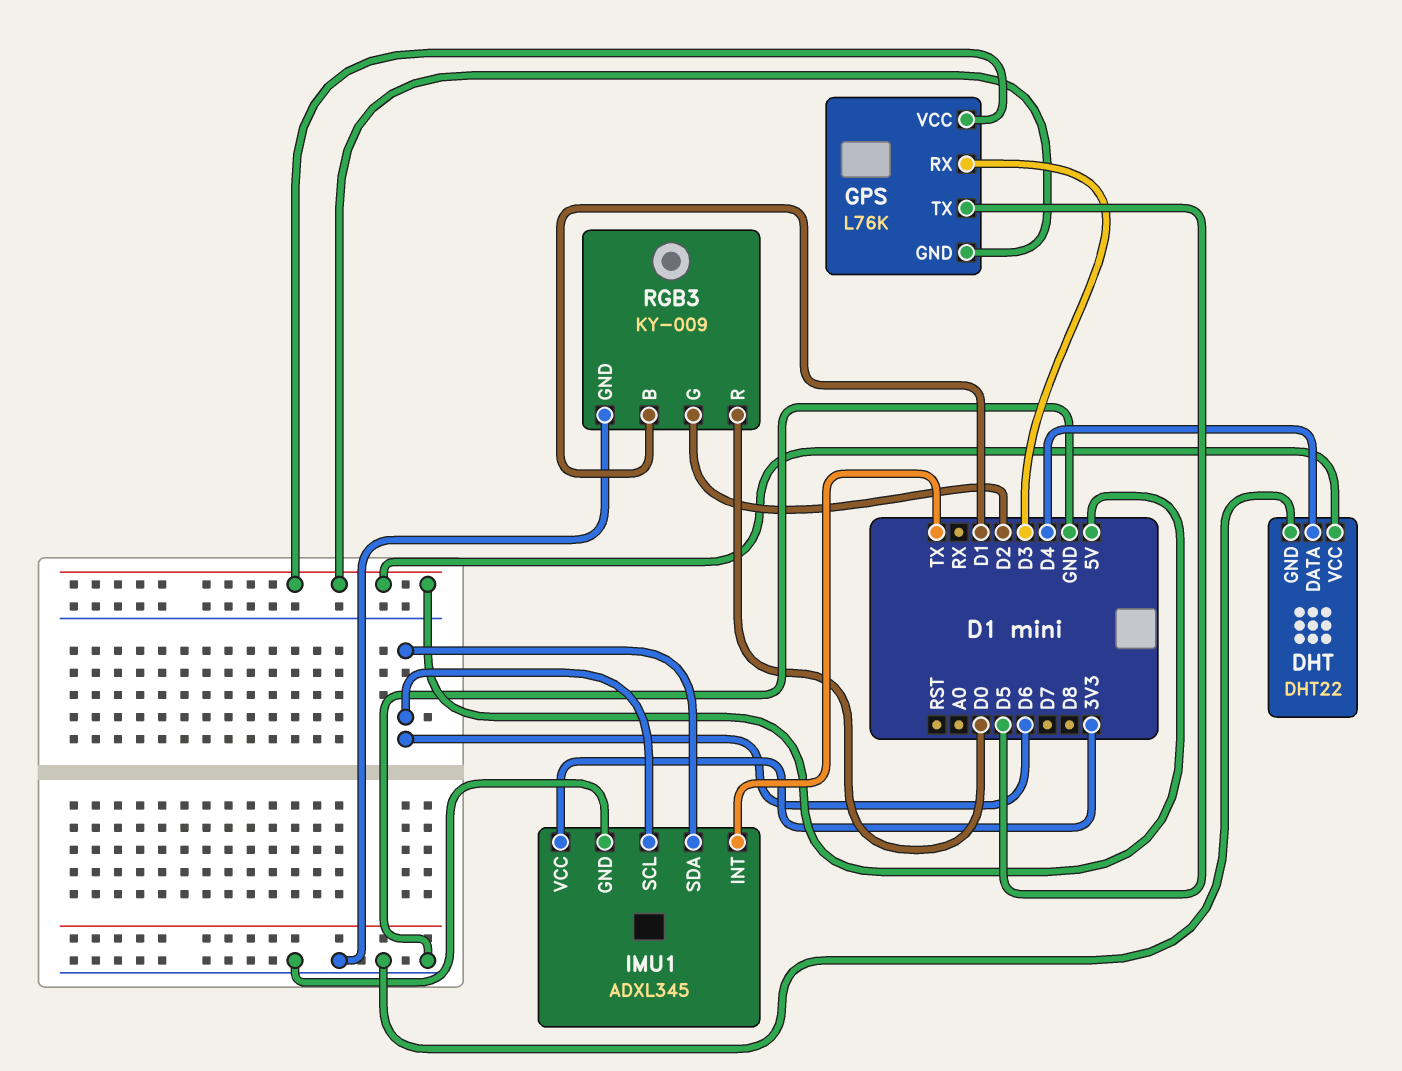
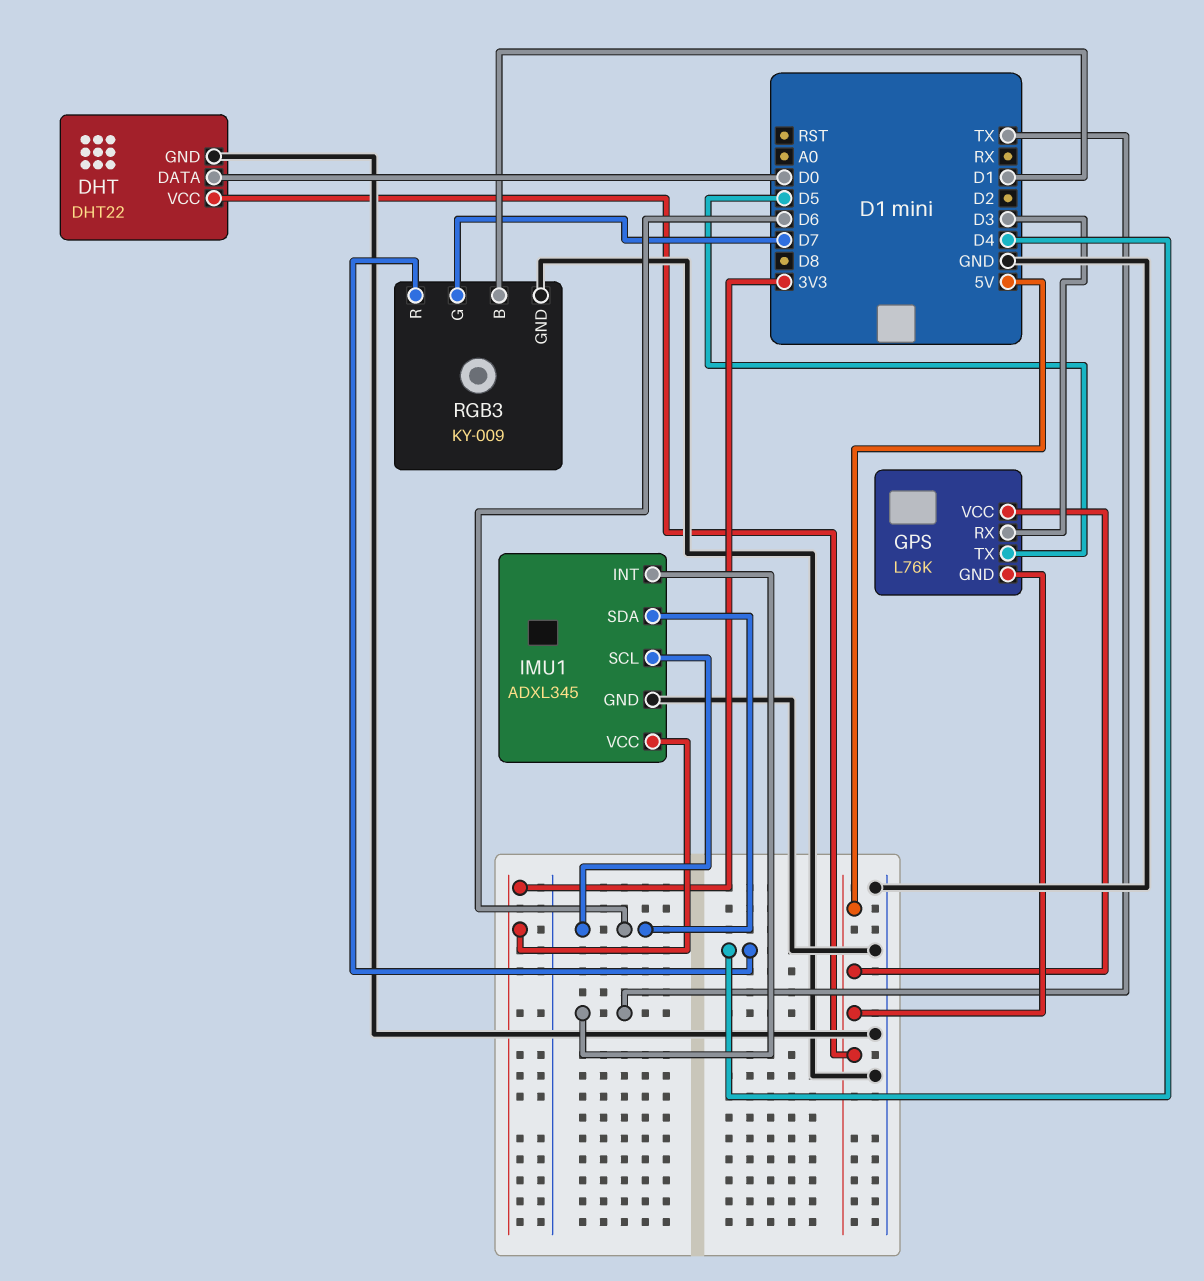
DHT pin DATA: D4 -> D0
RGB3 pin G: D2 -> D7
RGB3 pin R: D0 -> D4

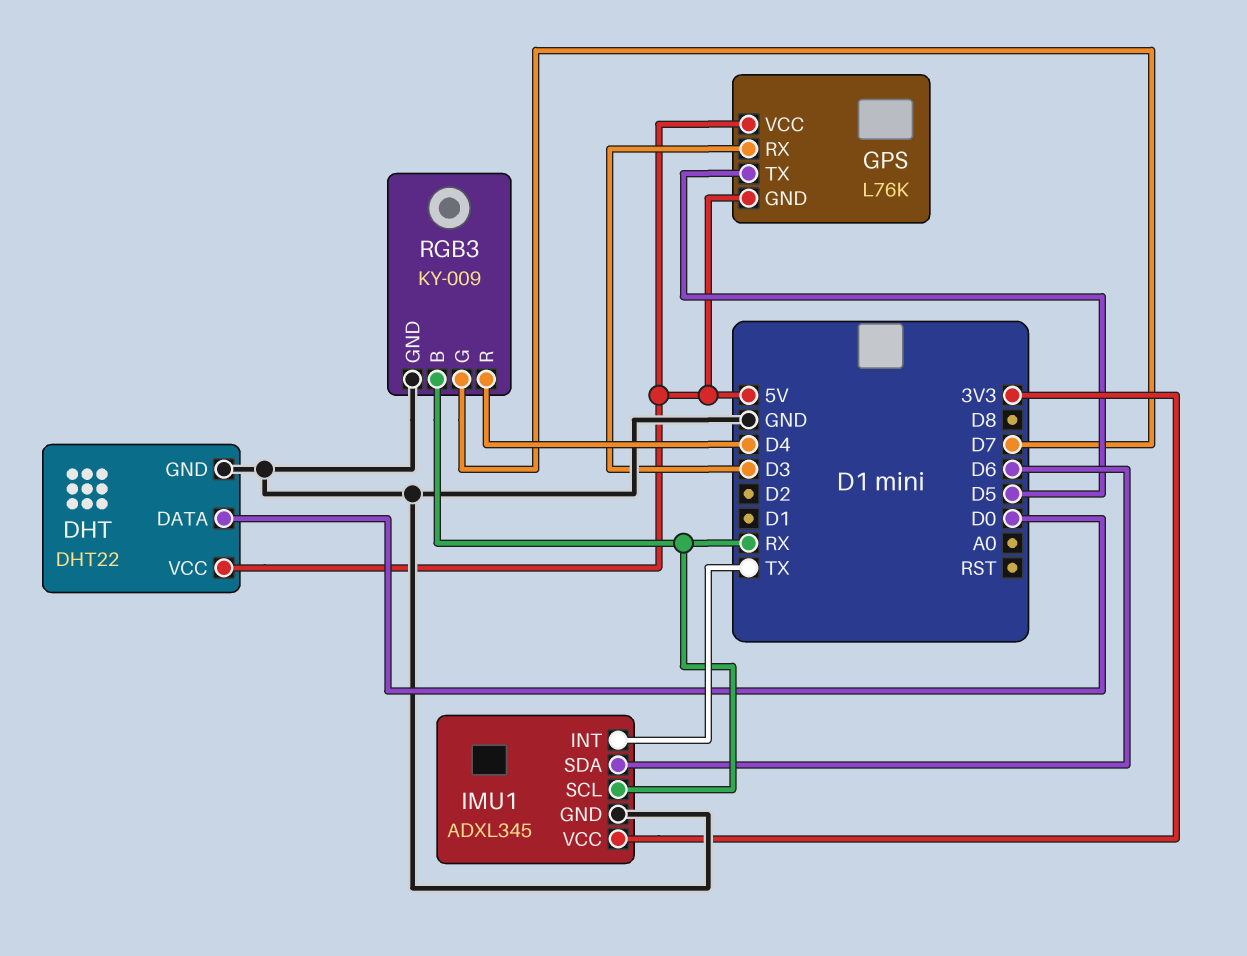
IMU1 pin SCL: D6 -> RX
RGB3 pin B: D1 -> RX

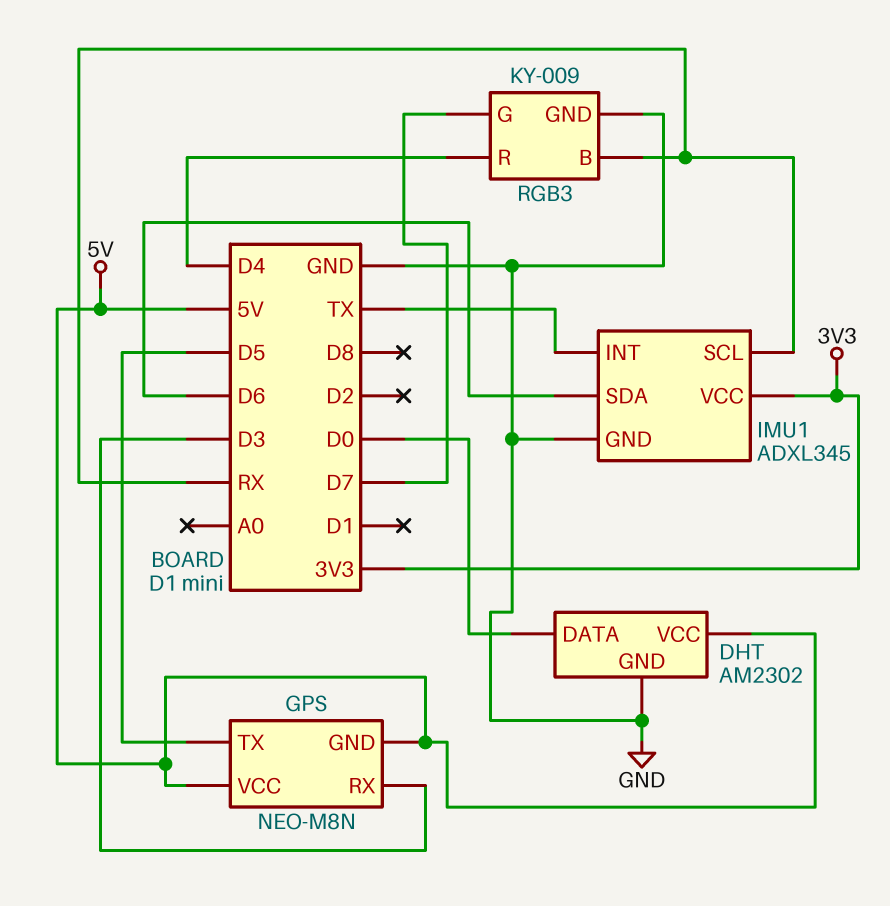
DHT: DHT22 -> AM2302
GPS: L76K -> NEO-M8N

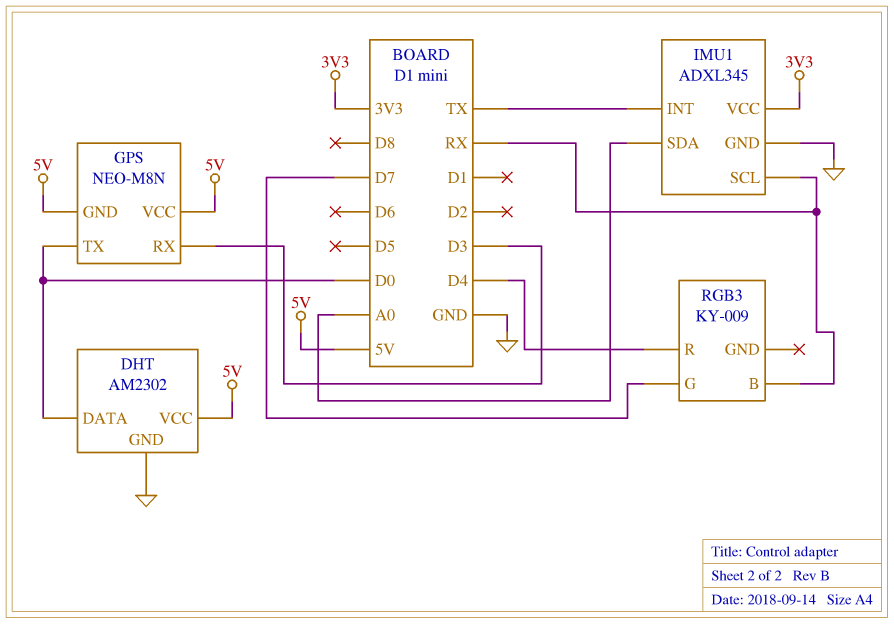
GPS pin TX: D5 -> D0
IMU1 pin SDA: D6 -> A0
RGB3 pin GND: GND -> none

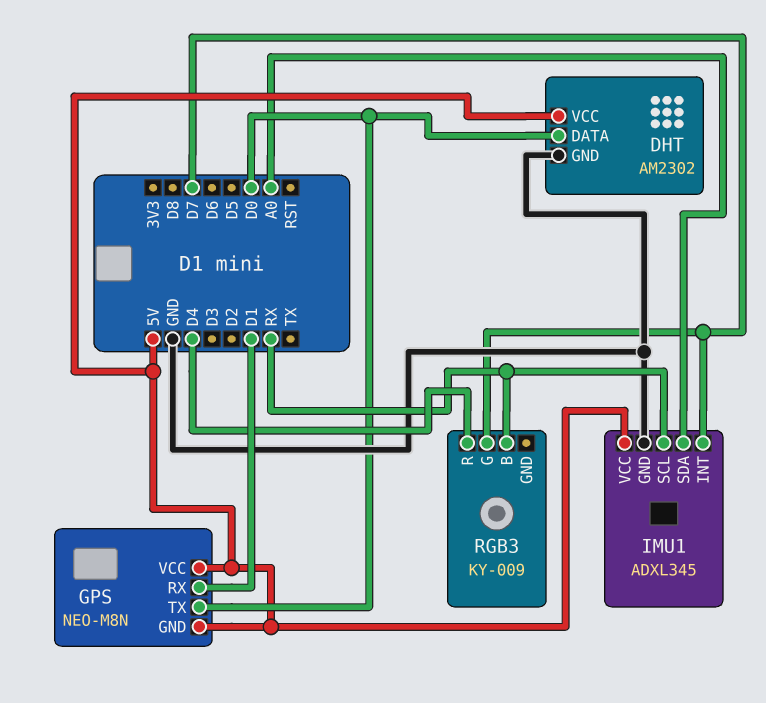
GPS pin RX: D3 -> D1
IMU1 pin INT: TX -> D7
IMU1 pin VCC: 3V3 -> 5V

